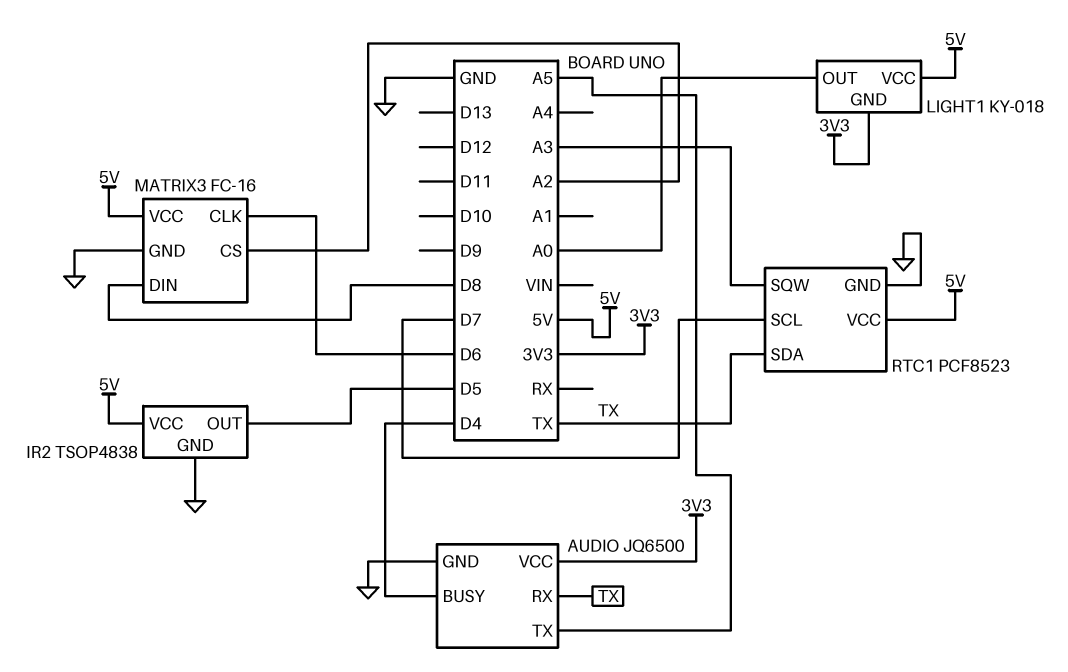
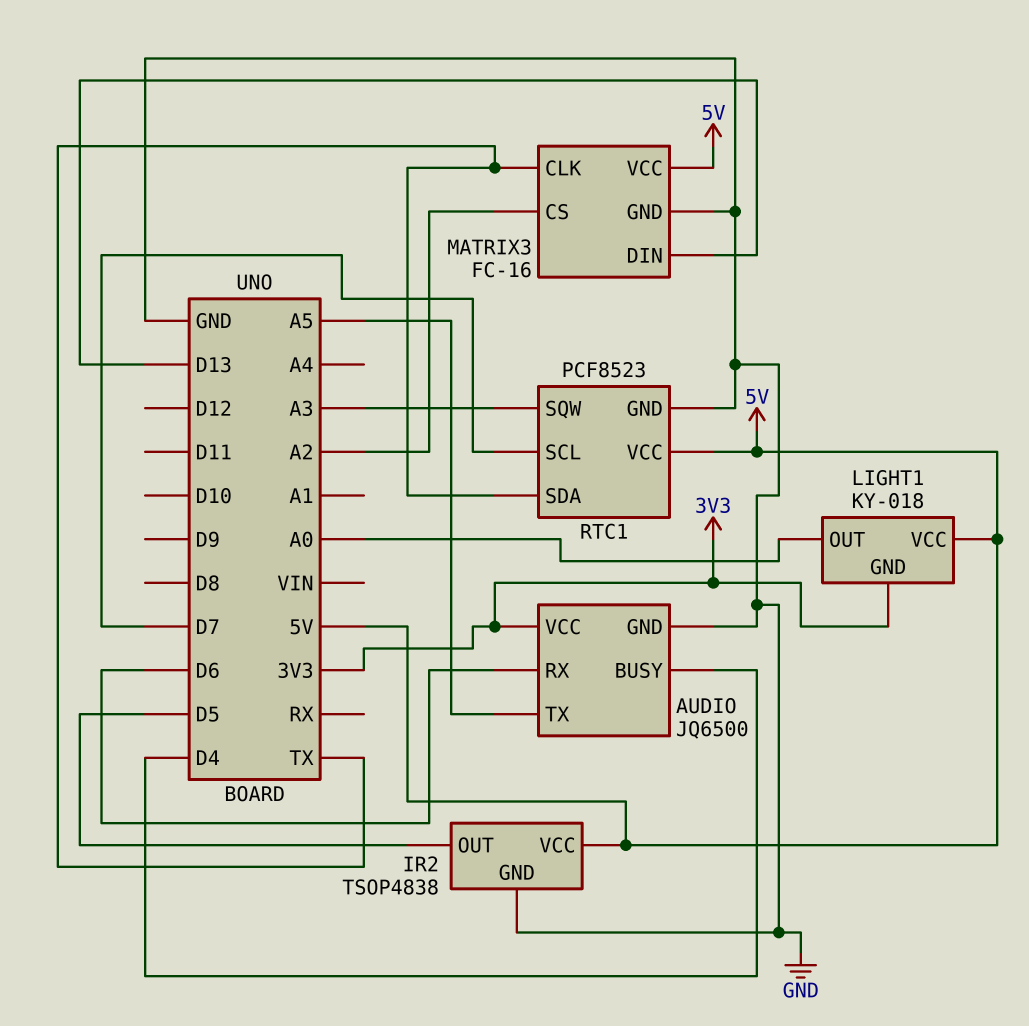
AUDIO pin RX: TX -> D6
MATRIX3 pin CLK: D6 -> TX
MATRIX3 pin DIN: D8 -> D13

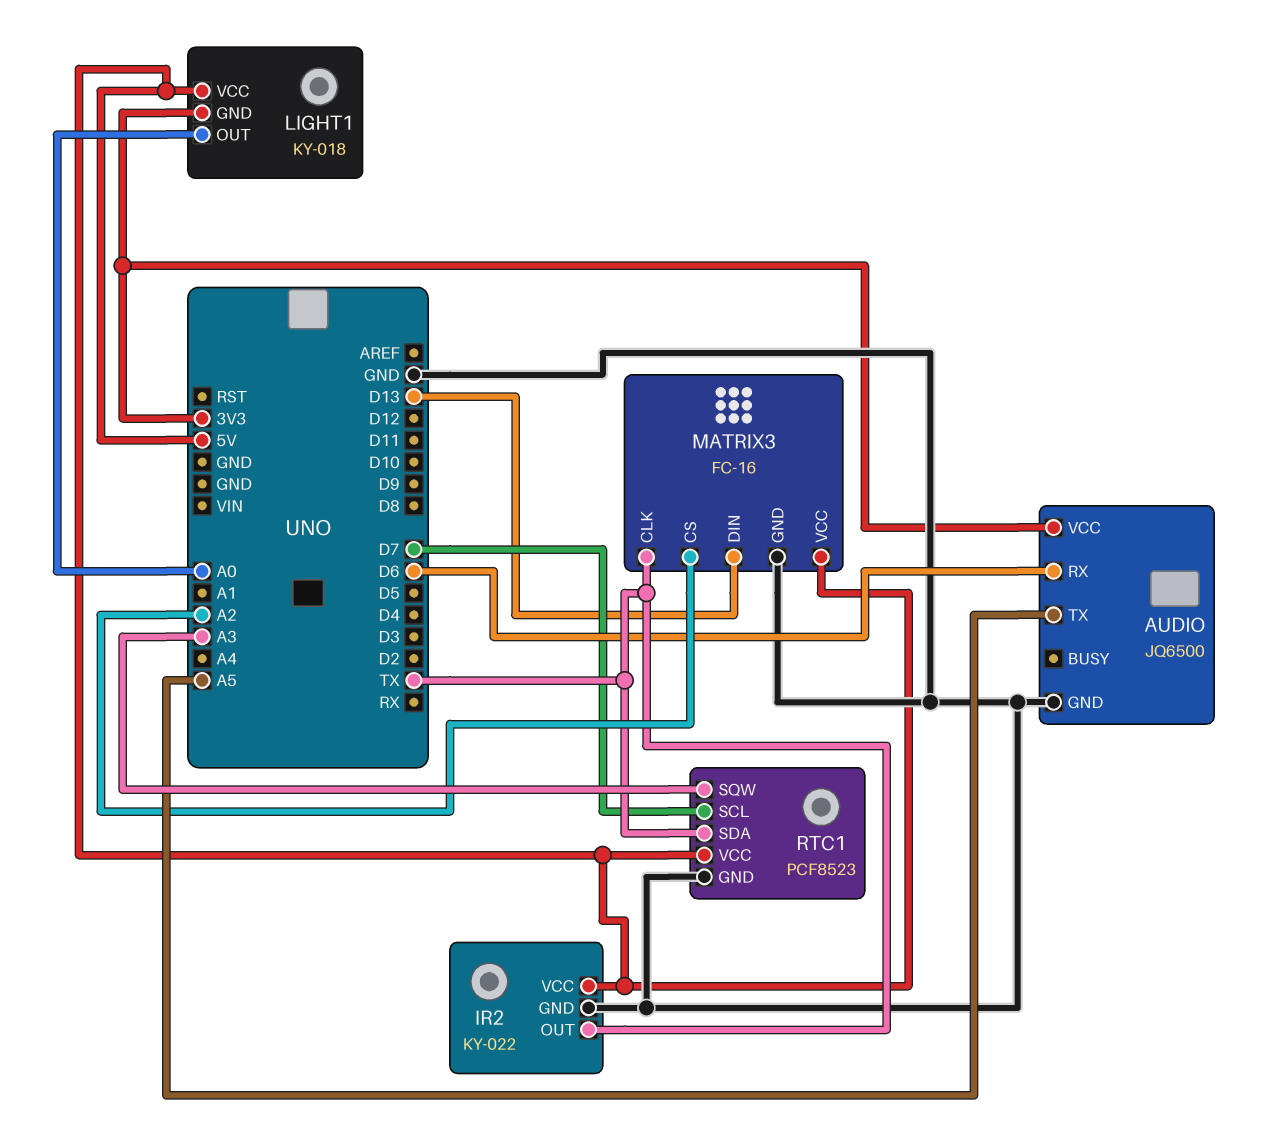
AUDIO pin BUSY: D4 -> none
IR2: TSOP4838 -> KY-022
IR2 pin OUT: D5 -> TX

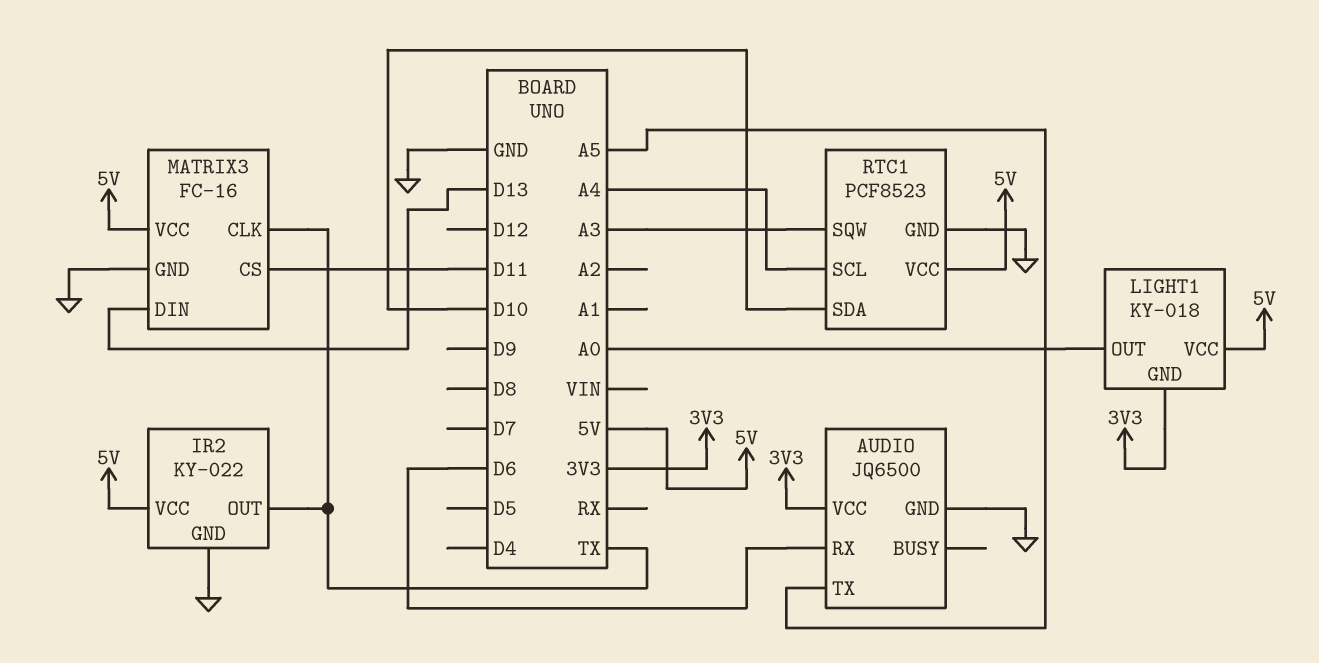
MATRIX3 pin CS: A2 -> D11
RTC1 pin SCL: D7 -> A4
RTC1 pin SDA: TX -> D10

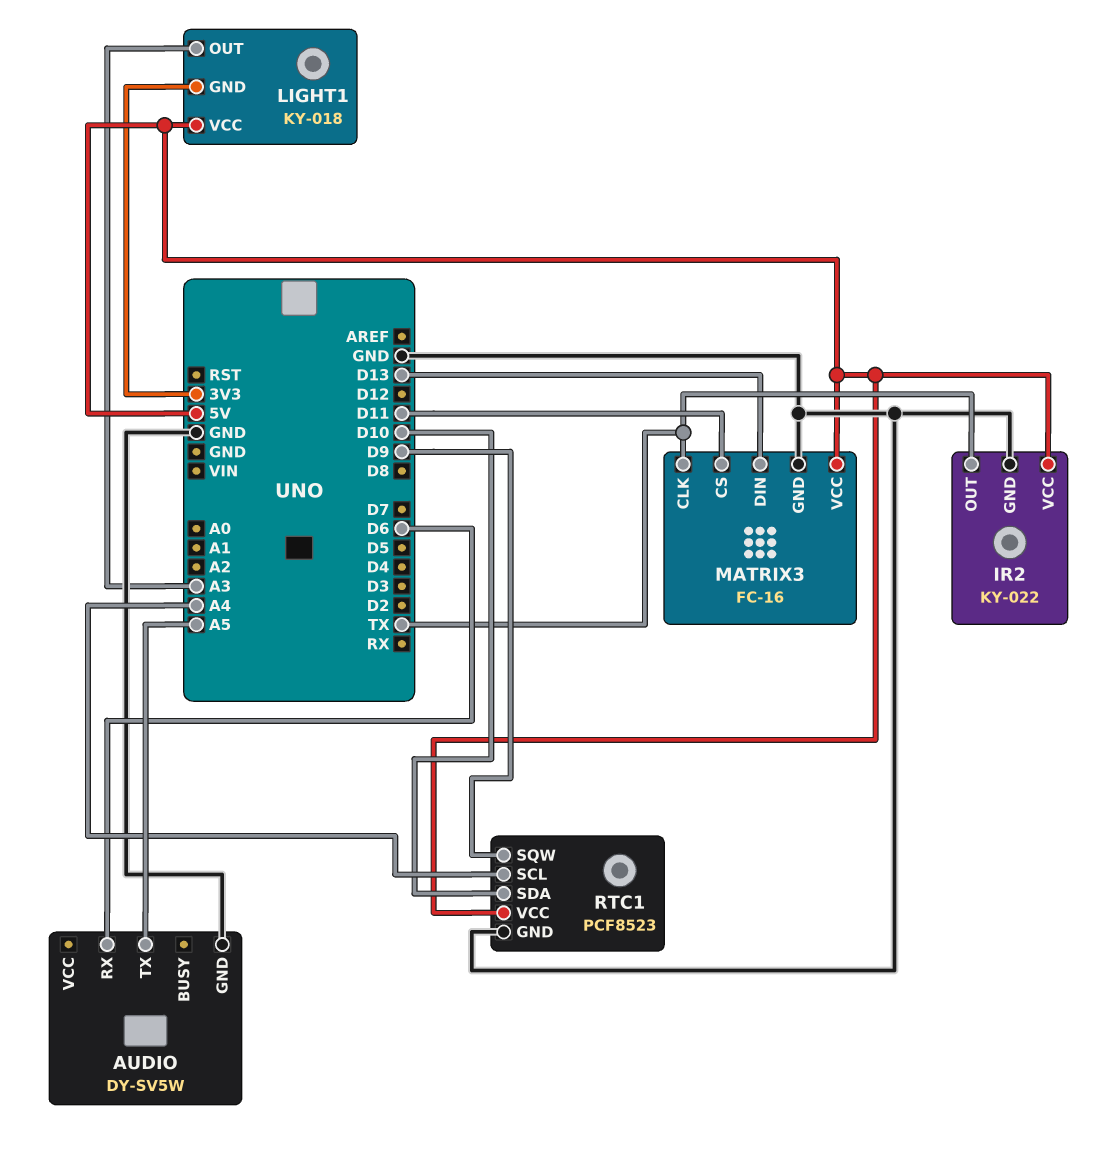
AUDIO: JQ6500 -> DY-SV5W
AUDIO pin VCC: 3V3 -> none
LIGHT1 pin OUT: A0 -> A3
RTC1 pin SQW: A3 -> D9

